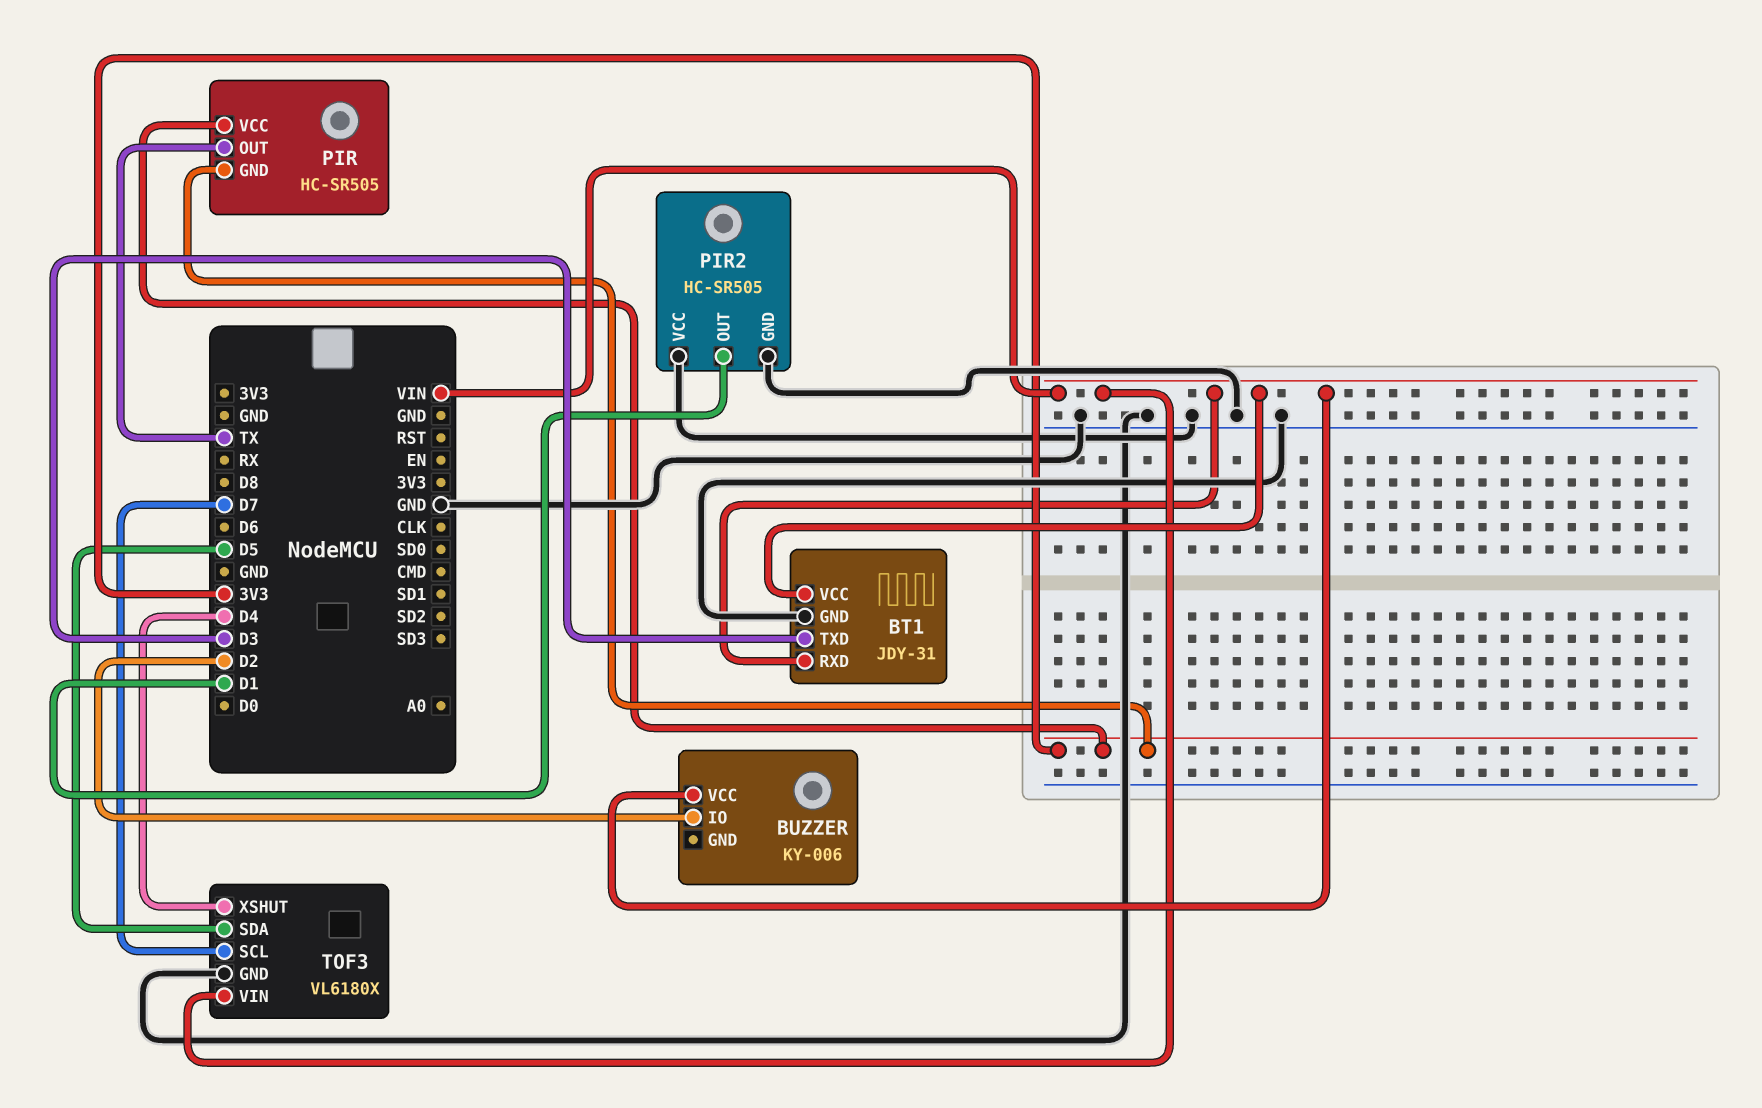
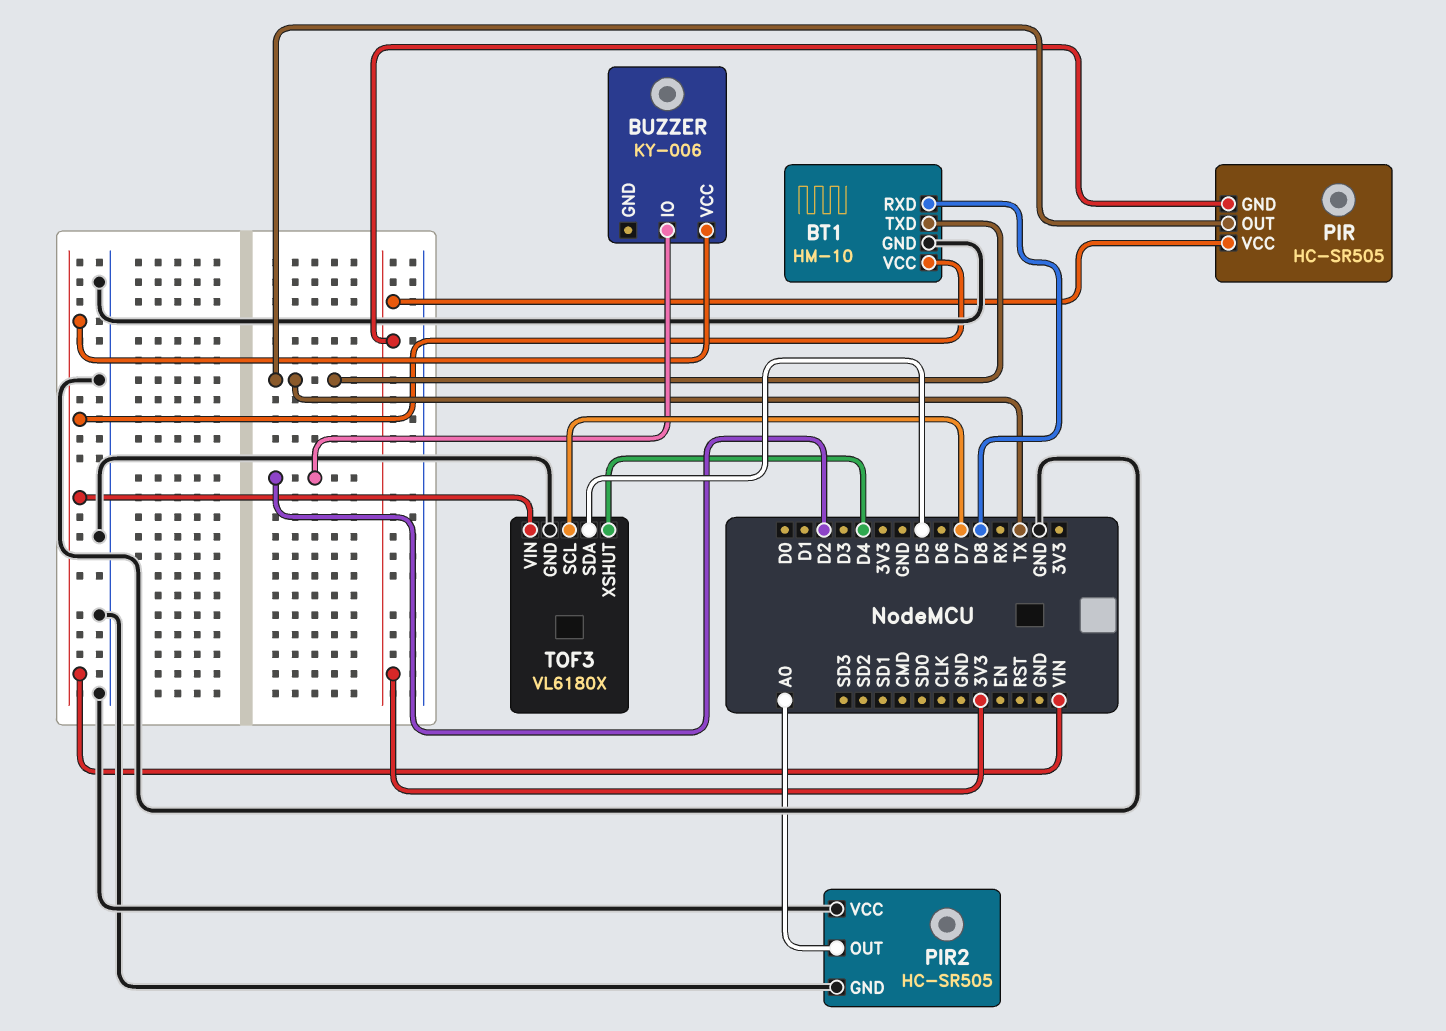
BT1: JDY-31 -> HM-10
BT1 pin RXD: VIN -> D8
BT1 pin TXD: D3 -> TX
PIR2 pin OUT: D1 -> A0

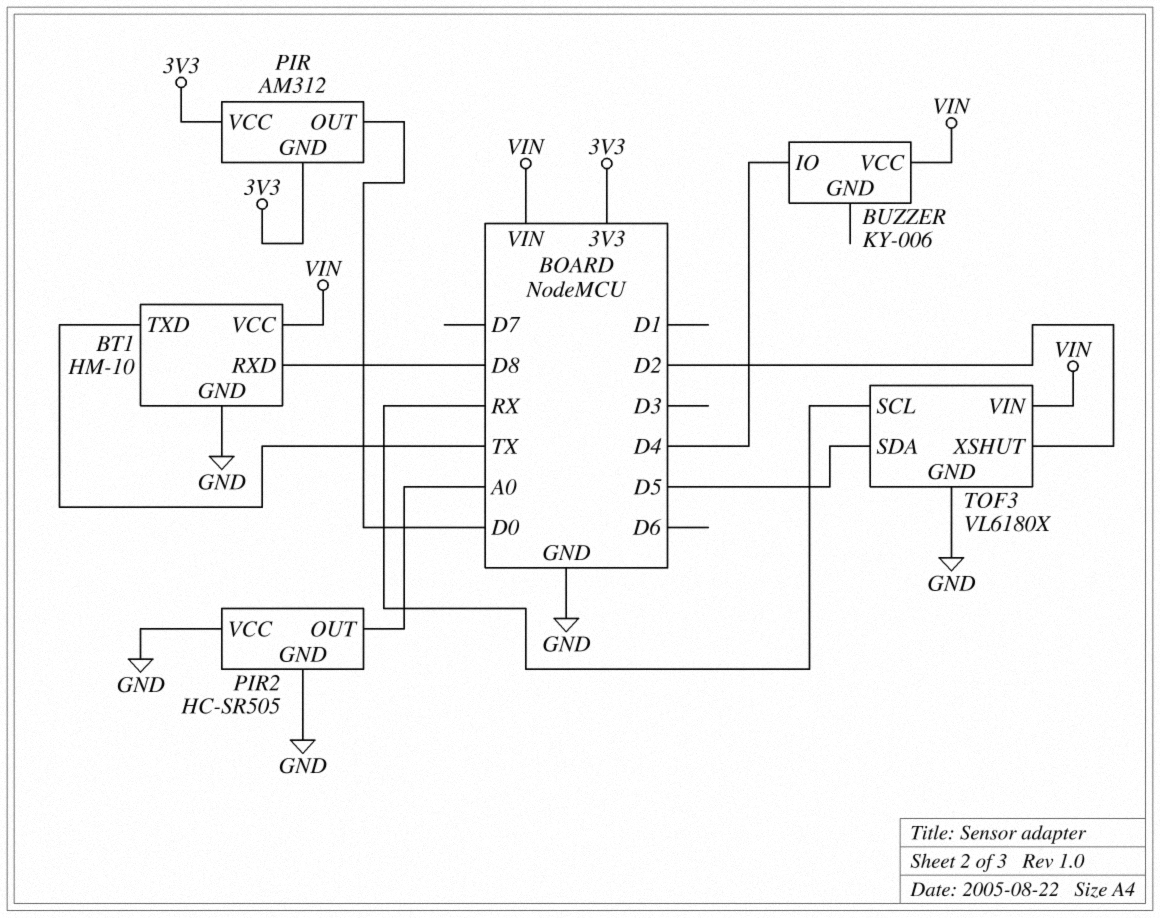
BUZZER pin IO: D2 -> D4
PIR: HC-SR505 -> AM312
PIR pin OUT: TX -> D0
TOF3 pin SCL: D7 -> RX
TOF3 pin XSHUT: D4 -> D2

